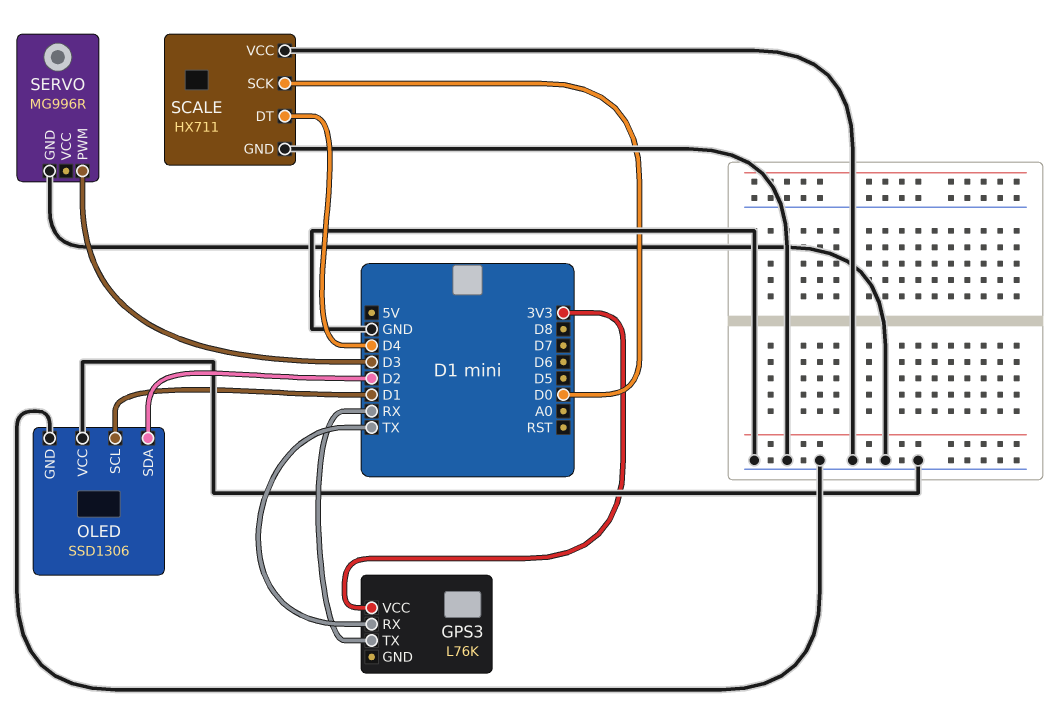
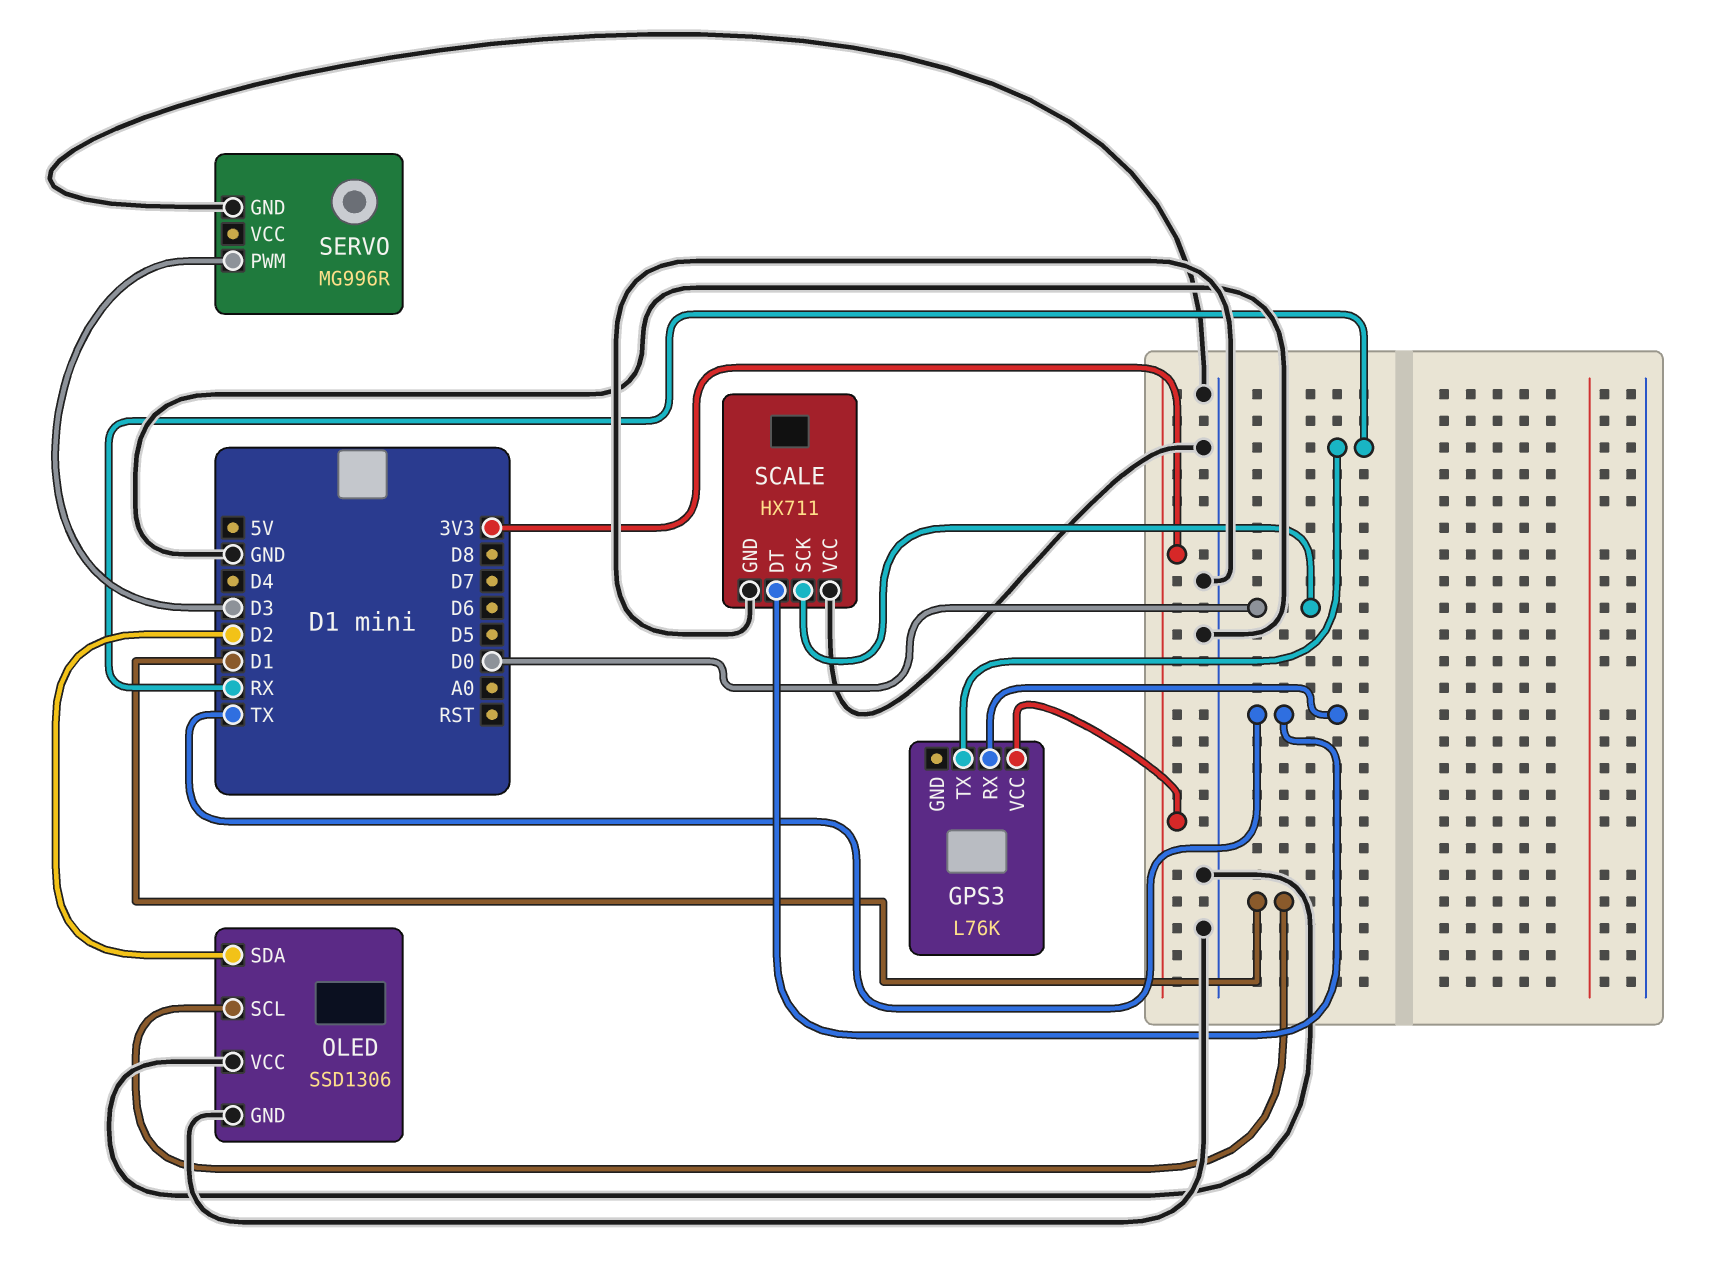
SCALE pin DT: D4 -> TX

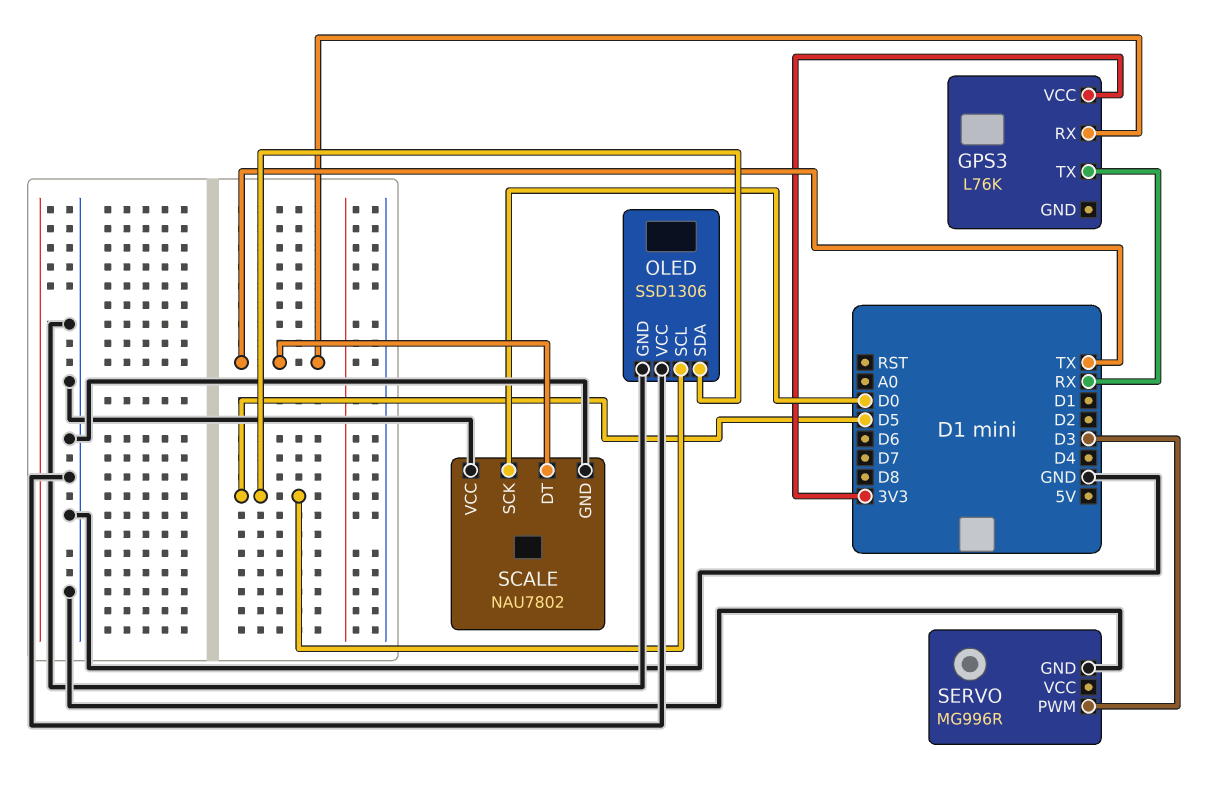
OLED pin SCL: D1 -> D5
OLED pin SDA: D2 -> D5
SCALE: HX711 -> NAU7802

